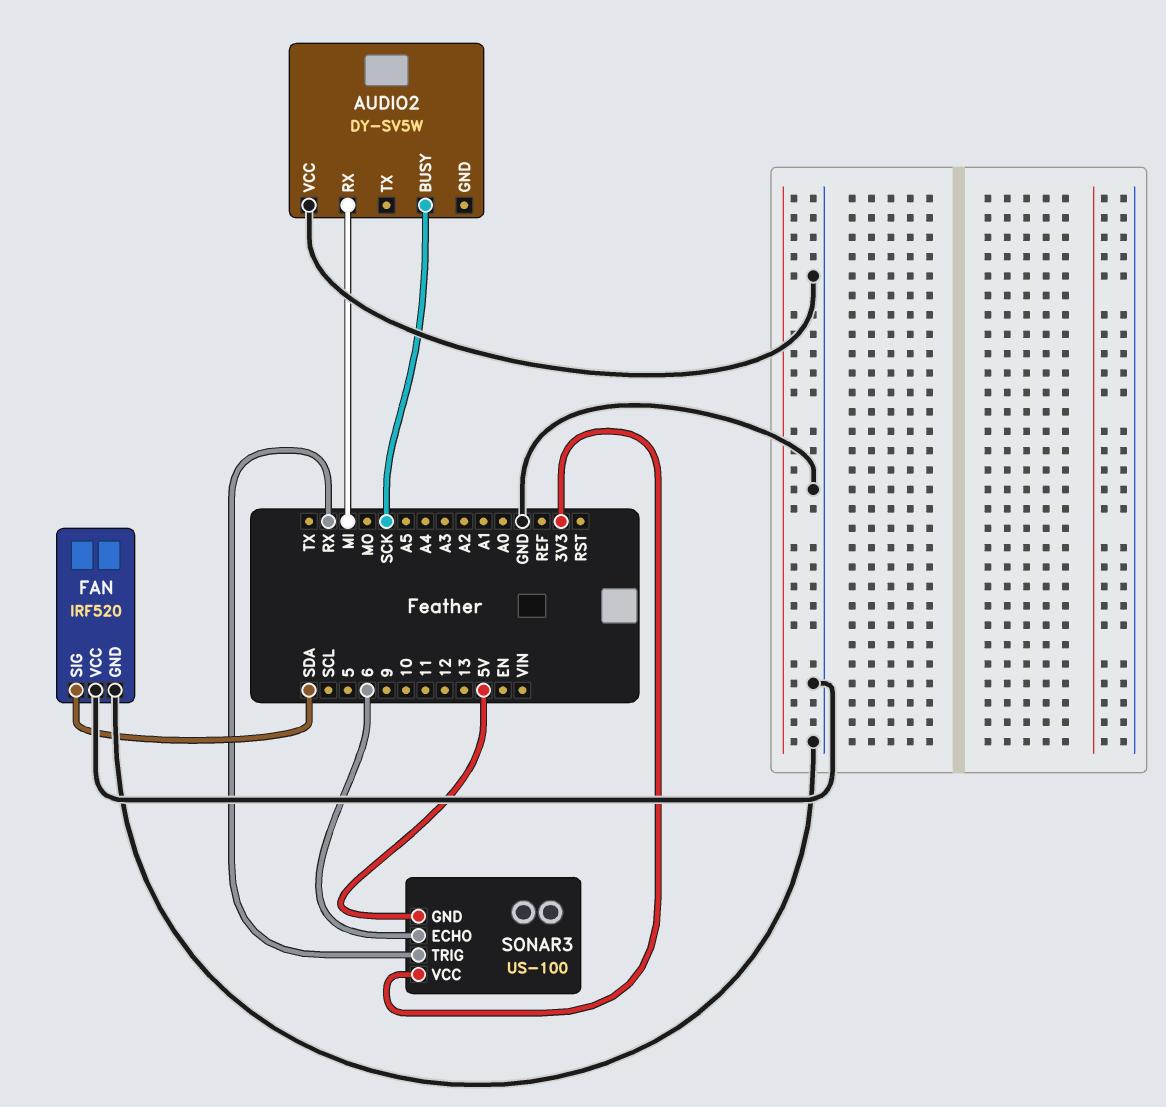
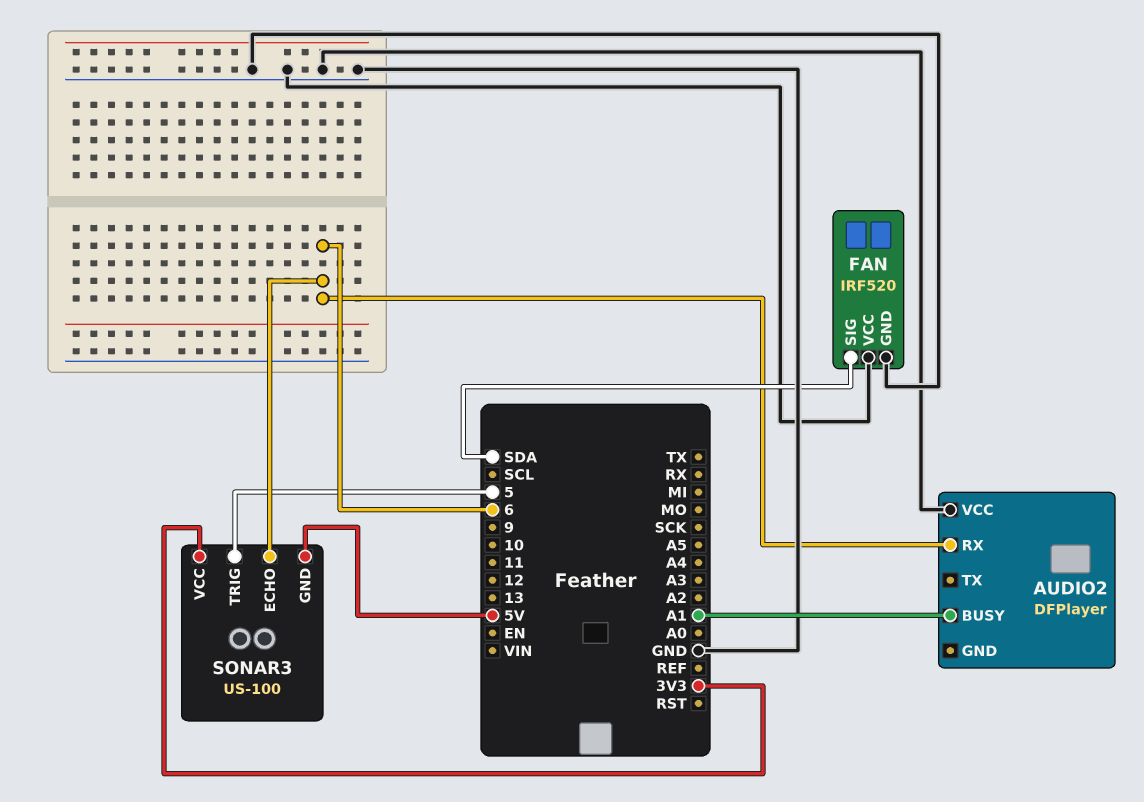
AUDIO2: DY-SV5W -> DFPlayer
AUDIO2 pin BUSY: SCK -> A1
AUDIO2 pin RX: MI -> 6
SONAR3 pin TRIG: RX -> 5

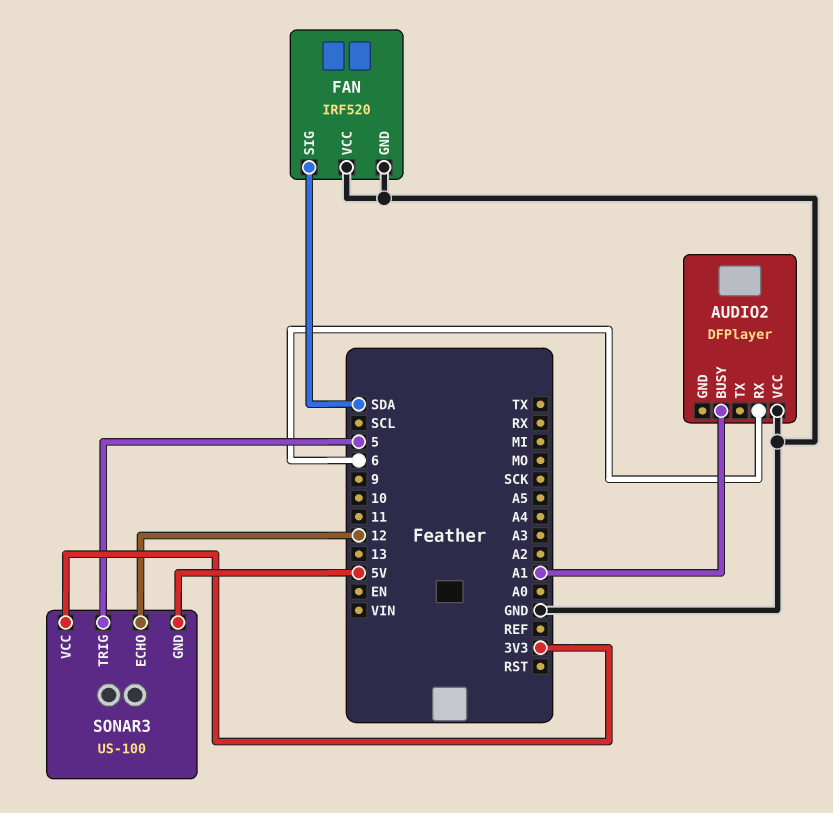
SONAR3 pin ECHO: 6 -> 12

